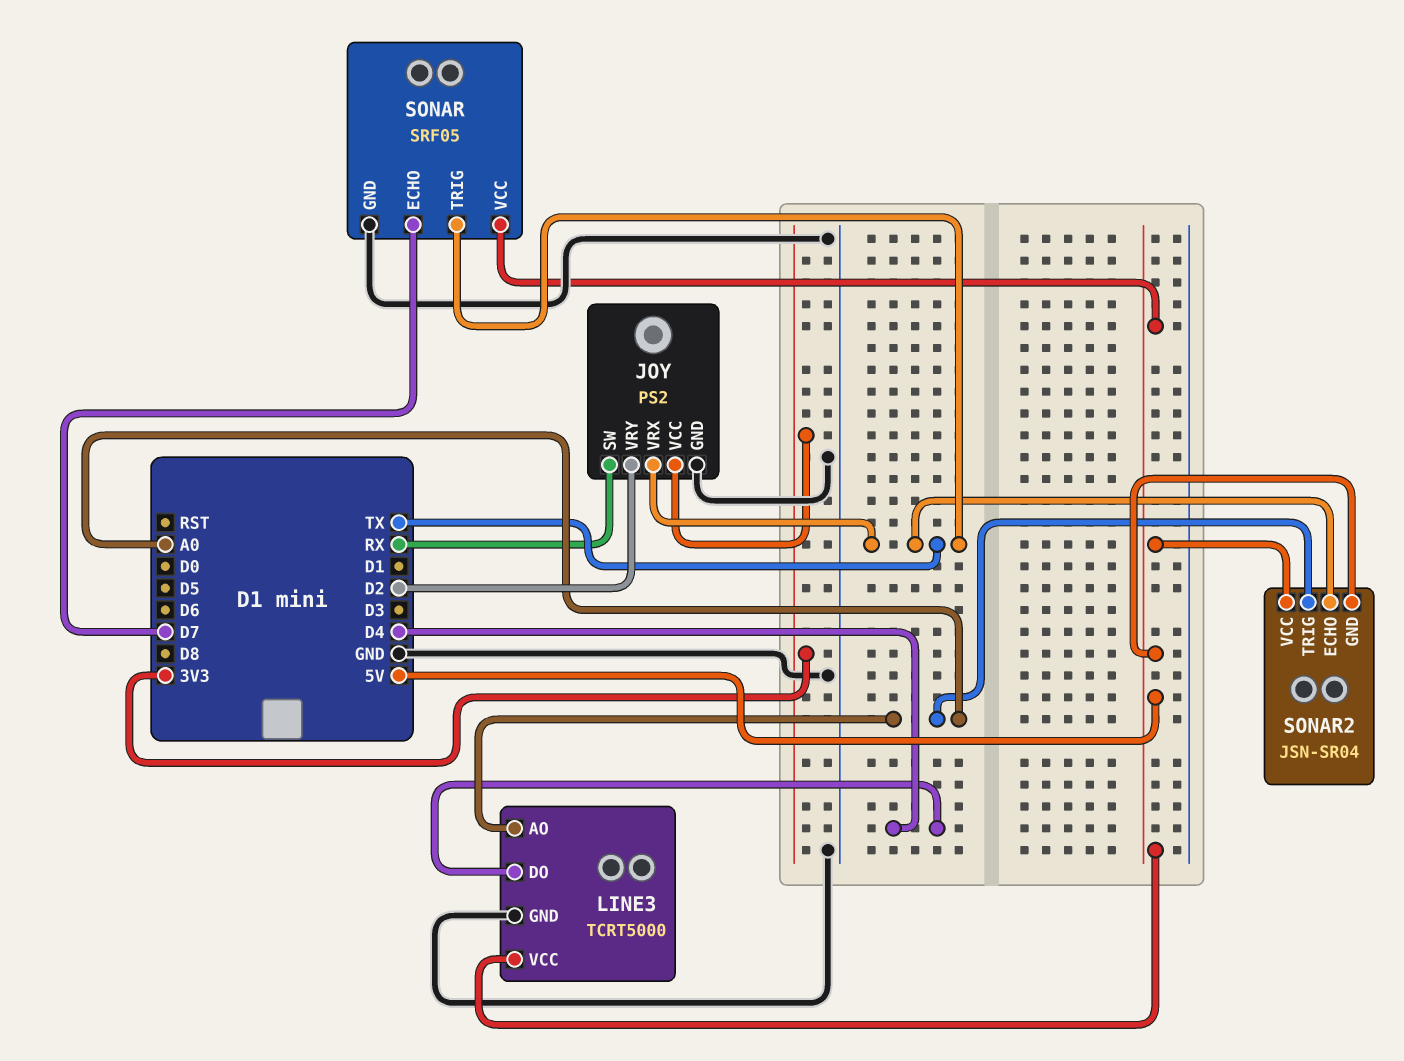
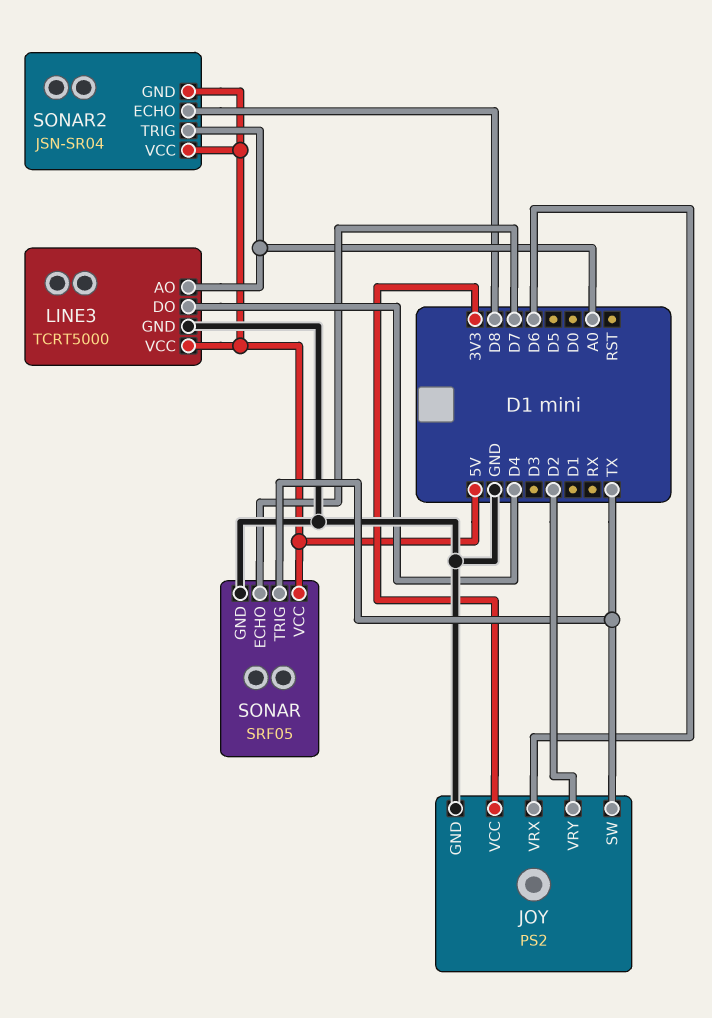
JOY pin SW: RX -> TX
JOY pin VRX: TX -> D6
SONAR2 pin ECHO: TX -> D8

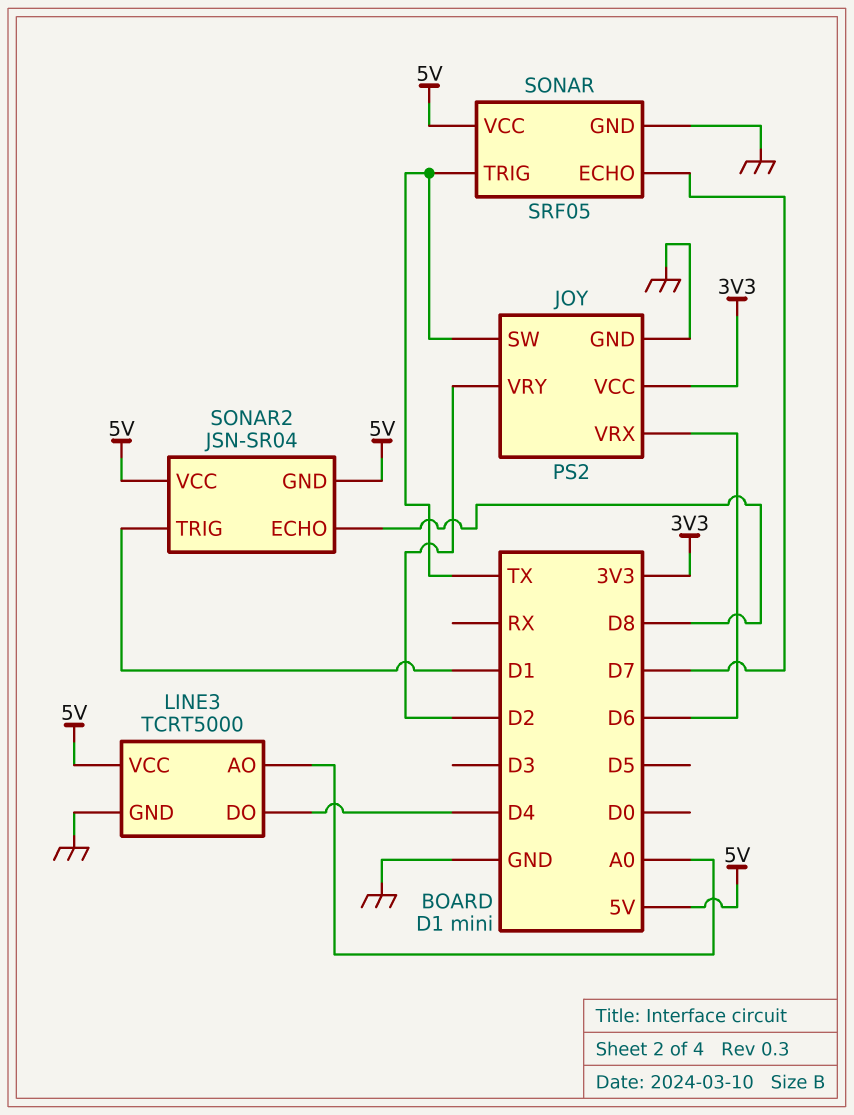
SONAR2 pin TRIG: A0 -> D1

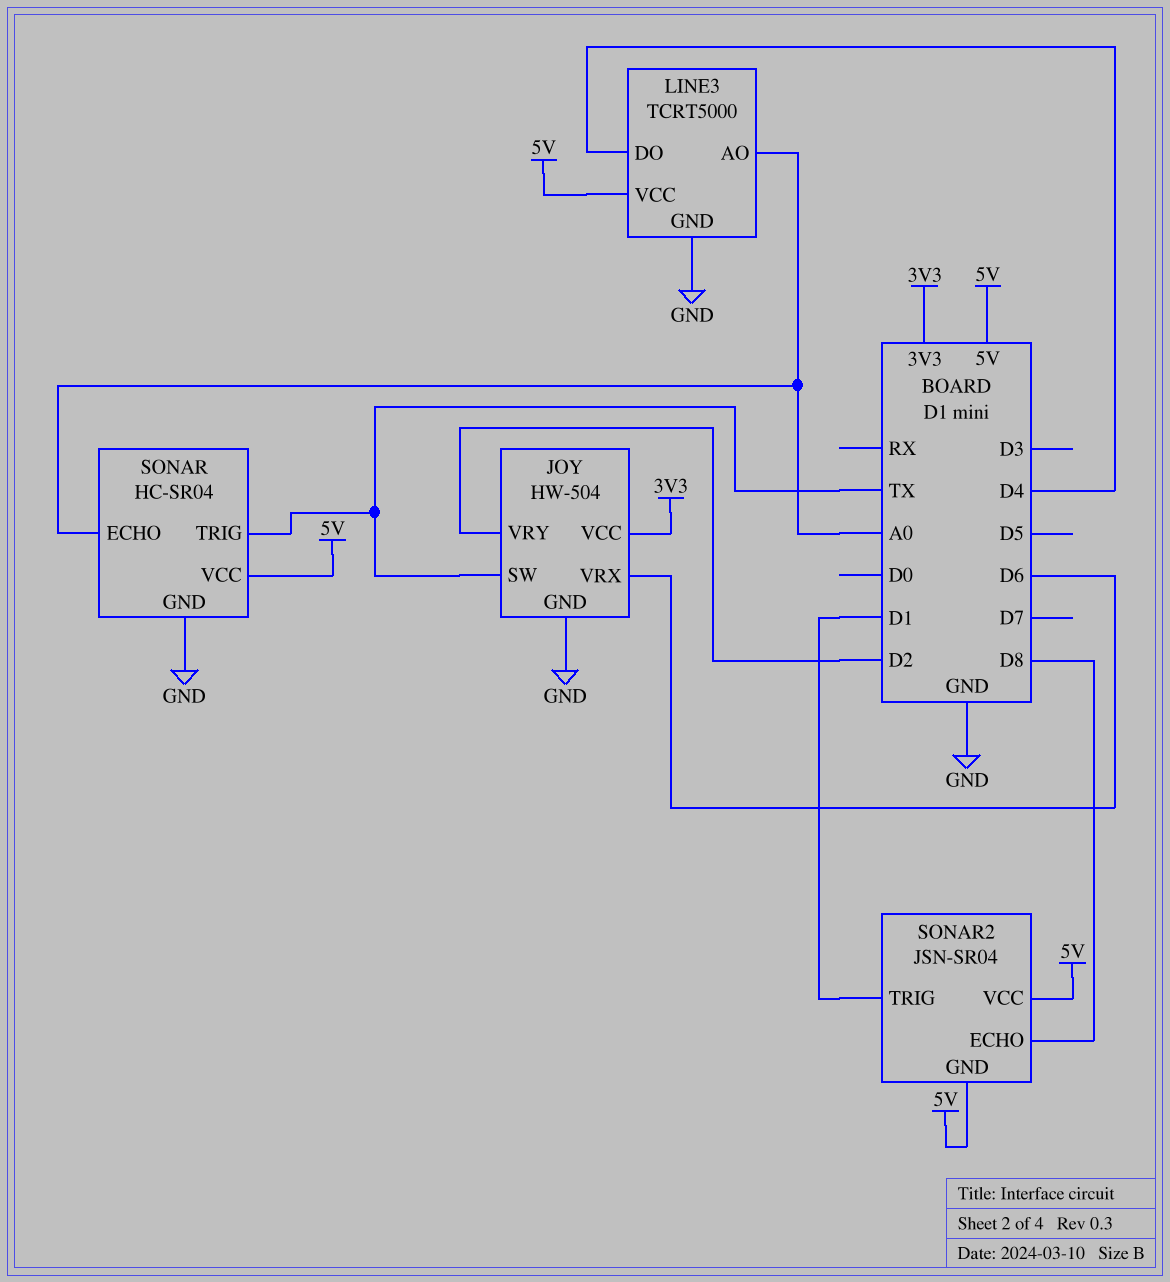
JOY: PS2 -> HW-504
SONAR: SRF05 -> HC-SR04
SONAR pin ECHO: D7 -> A0

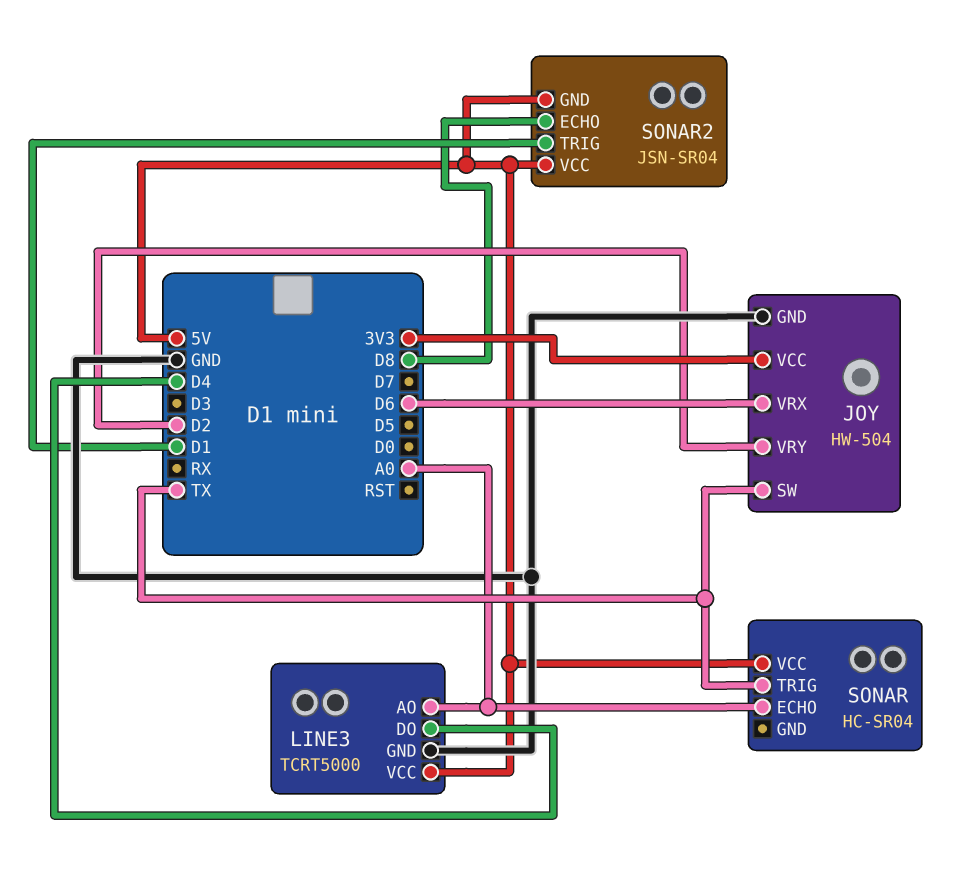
SONAR pin GND: GND -> none

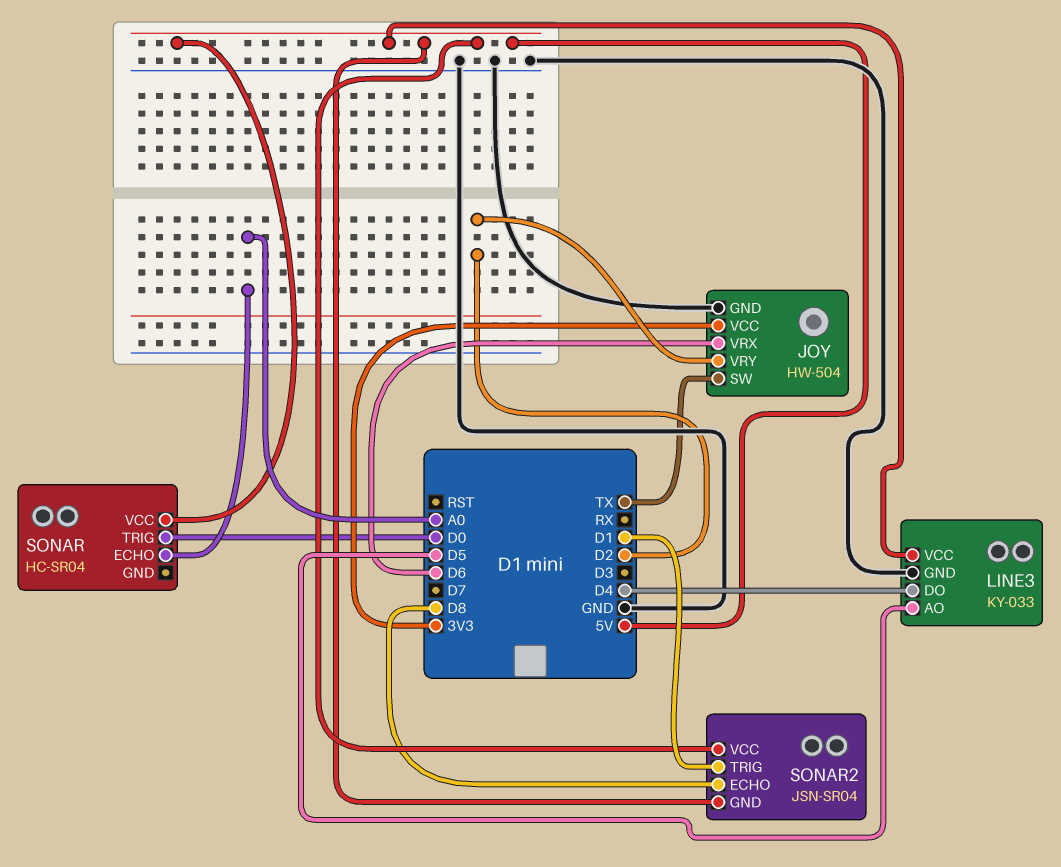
LINE3: TCRT5000 -> KY-033
LINE3 pin AO: A0 -> D5
SONAR pin TRIG: TX -> D0

